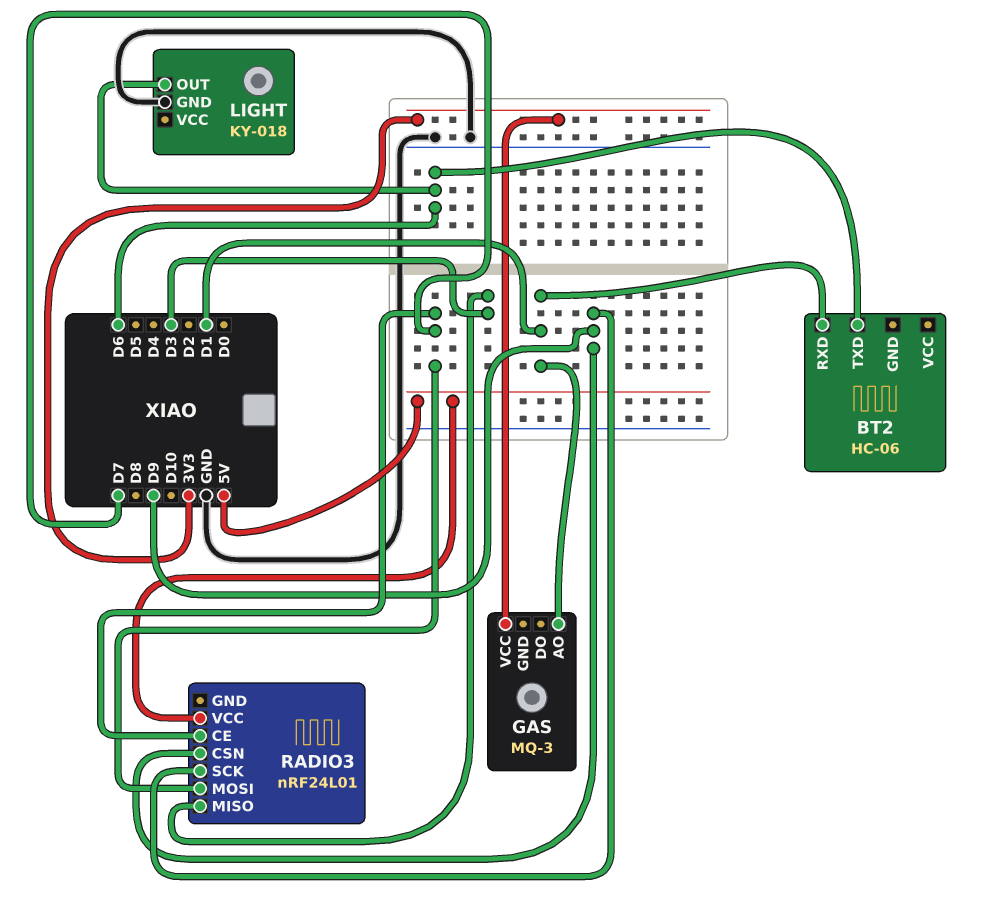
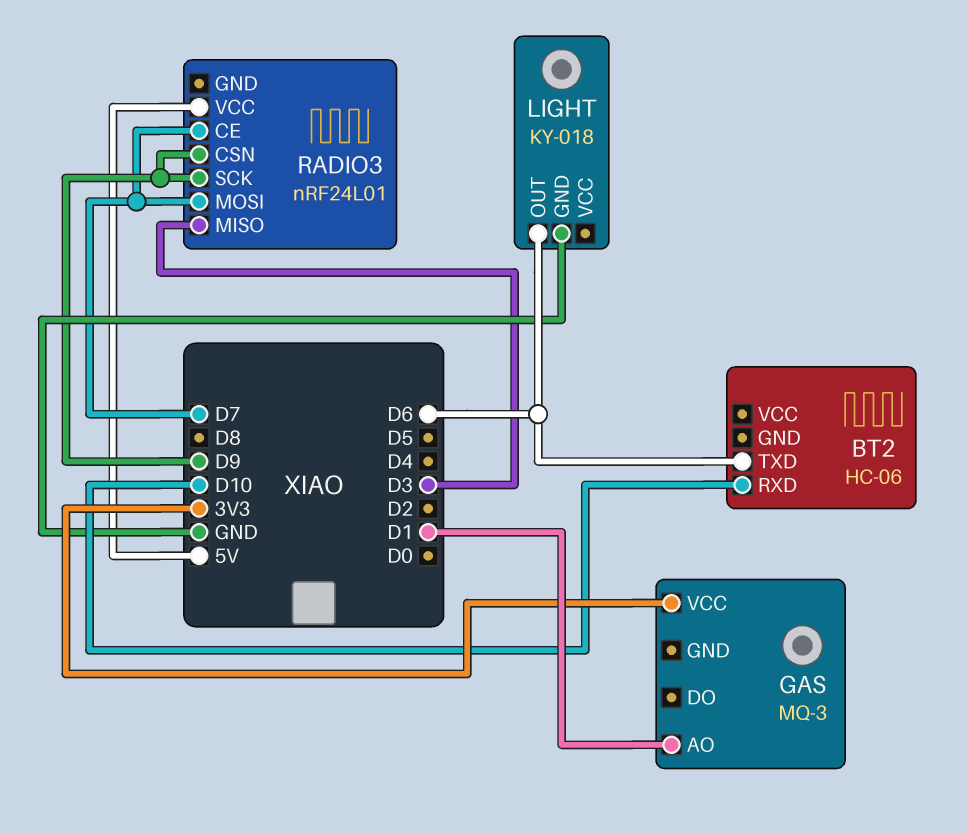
BT2 pin RXD: D1 -> D10

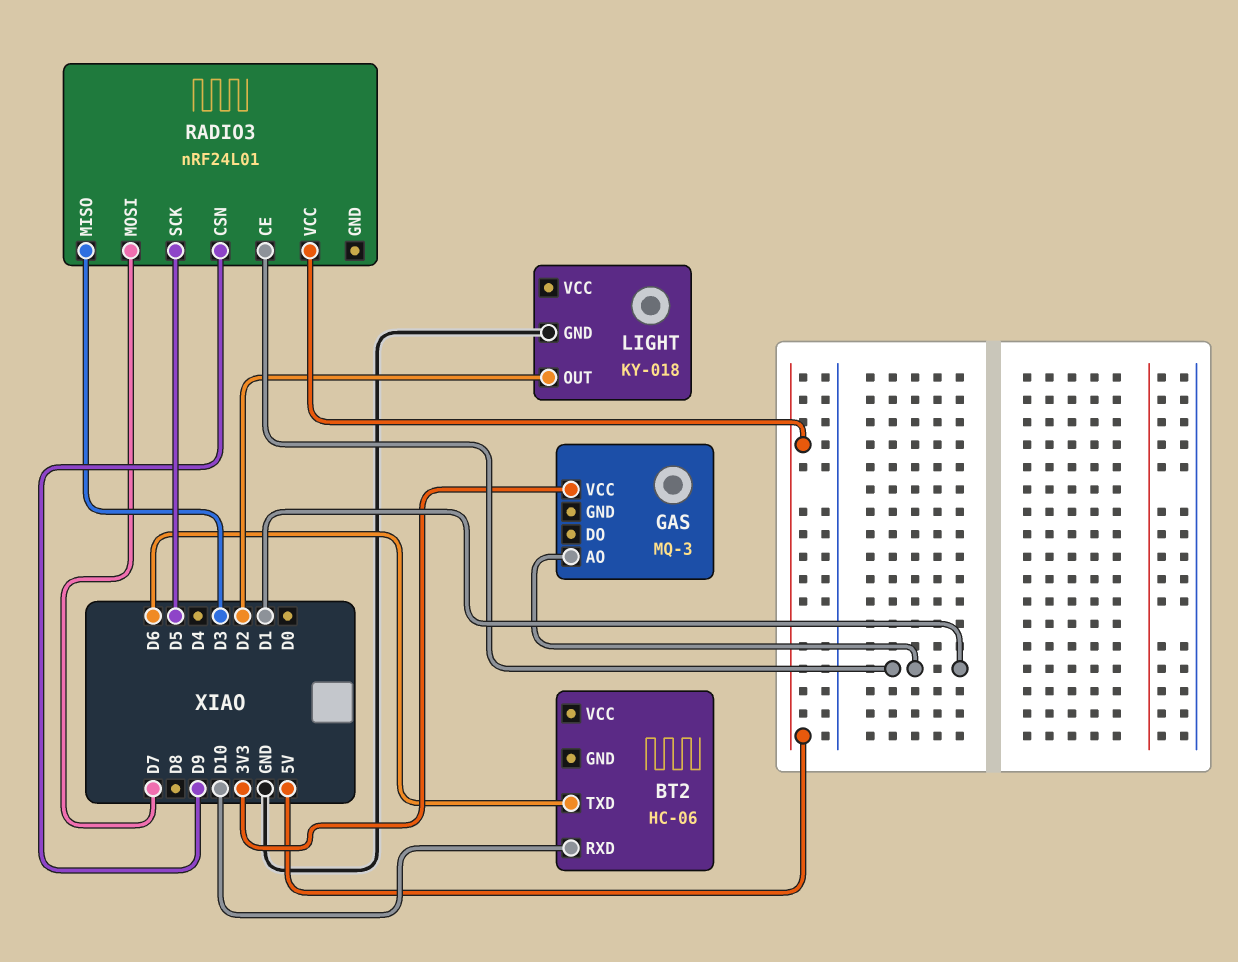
LIGHT pin OUT: D6 -> D2
RADIO3 pin CE: D7 -> D1
RADIO3 pin SCK: D9 -> D5

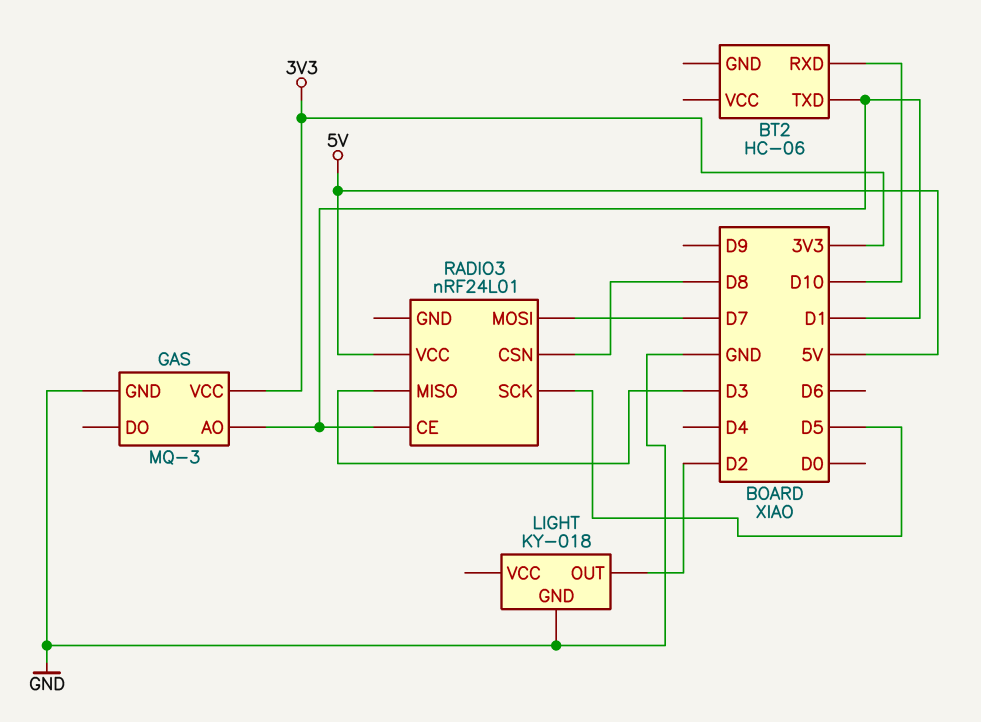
BT2 pin TXD: D6 -> D1
GAS pin GND: none -> GND
RADIO3 pin CSN: D9 -> D8

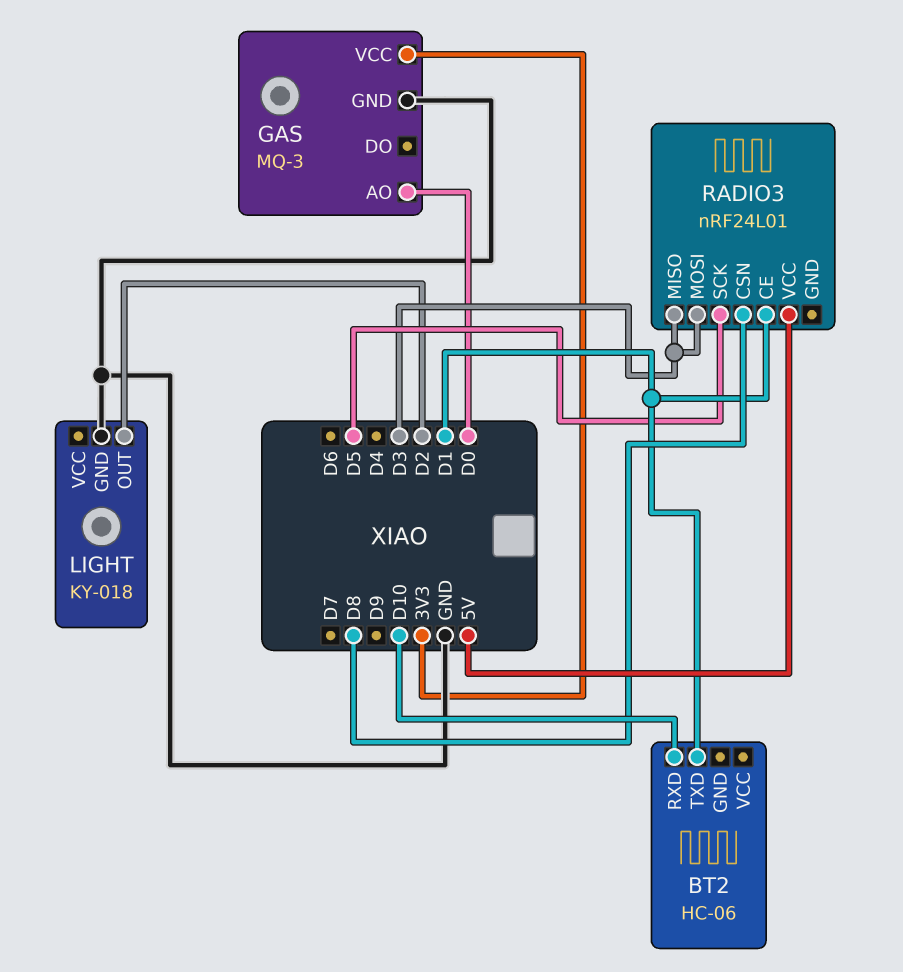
GAS pin AO: D1 -> D0
RADIO3 pin MOSI: D7 -> D3

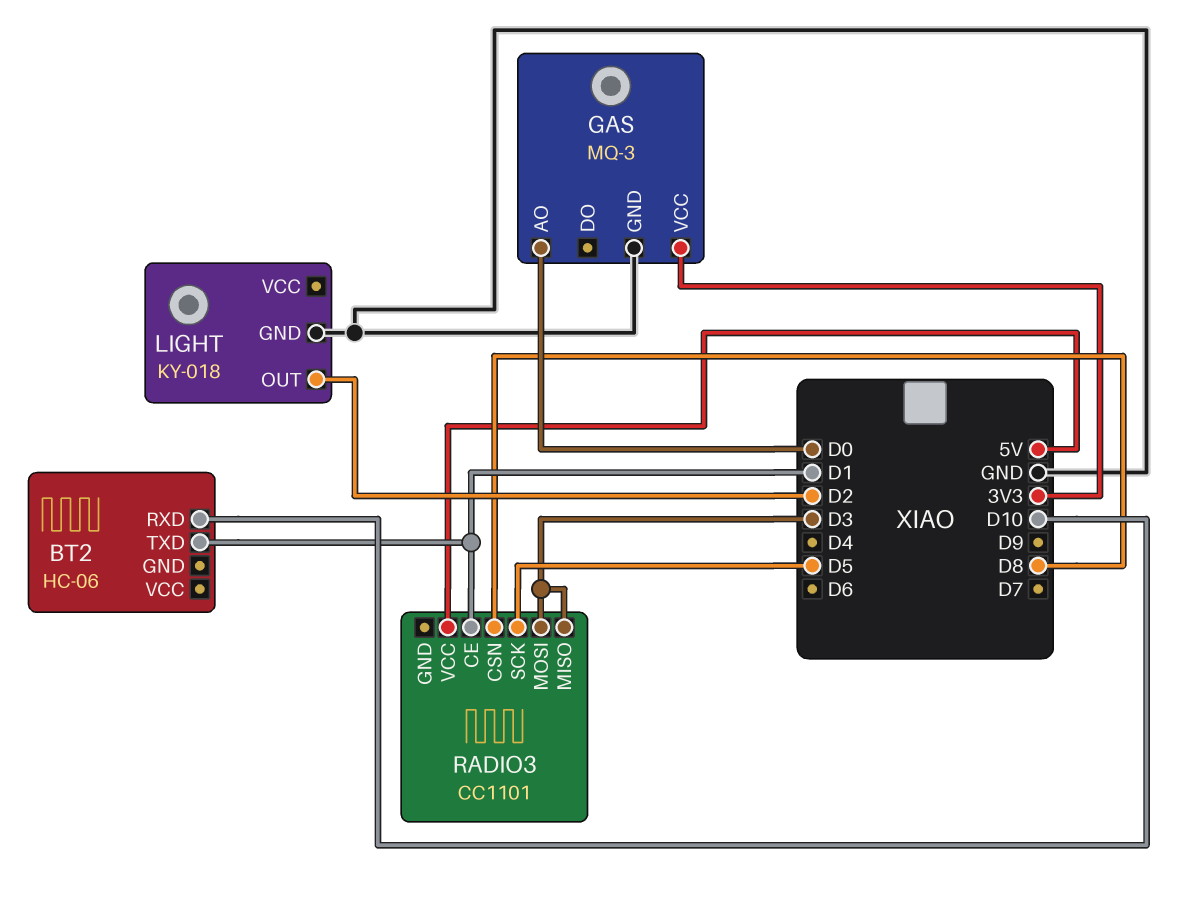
RADIO3: nRF24L01 -> CC1101

